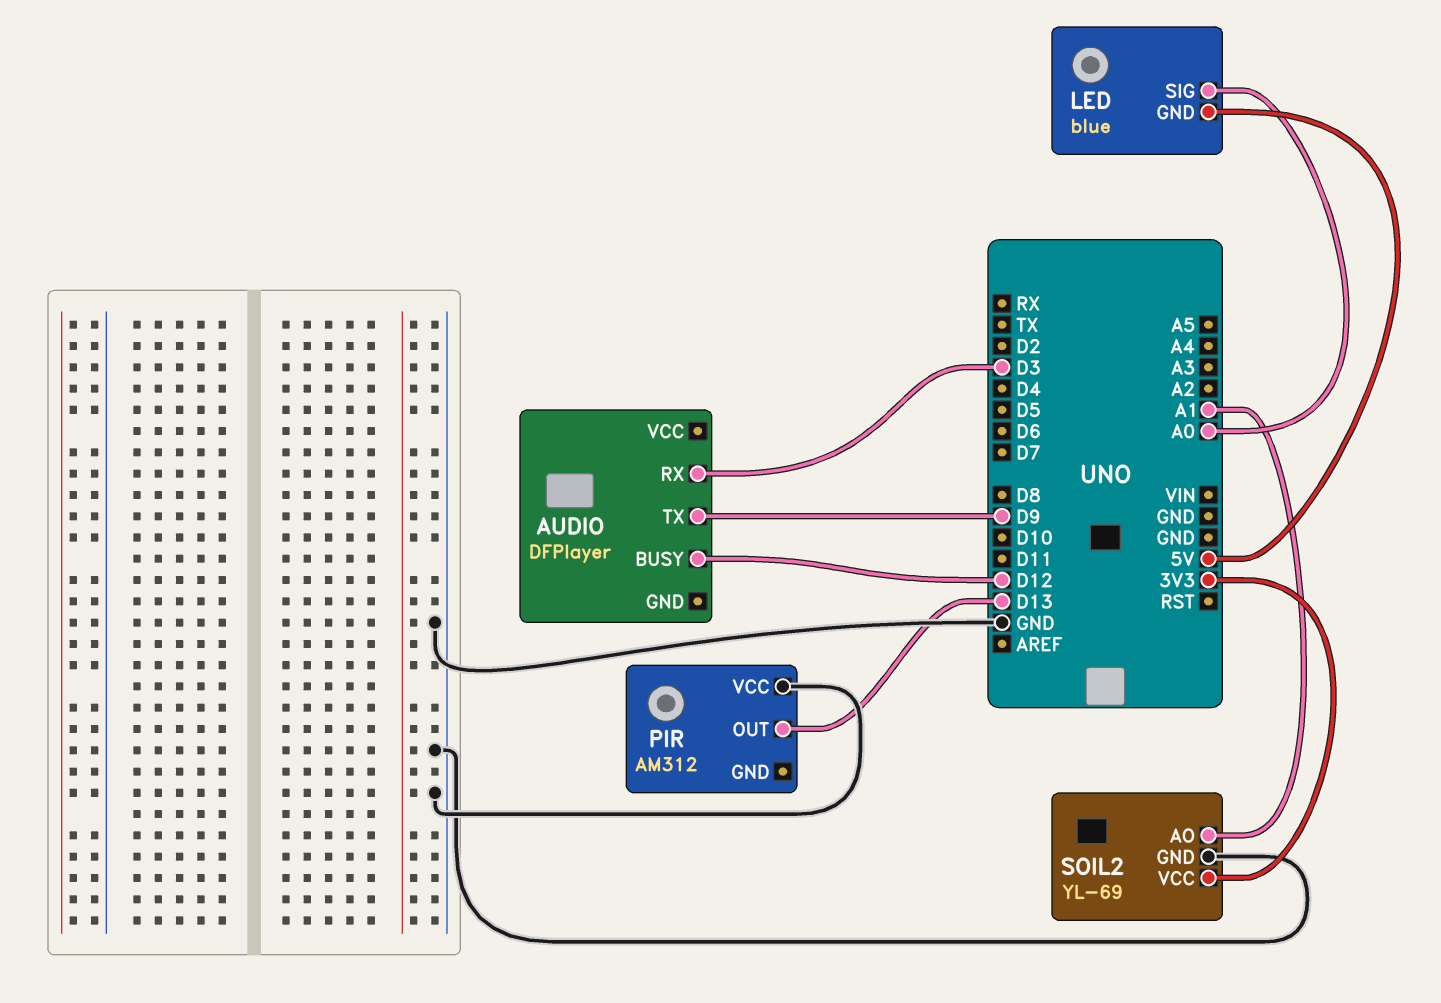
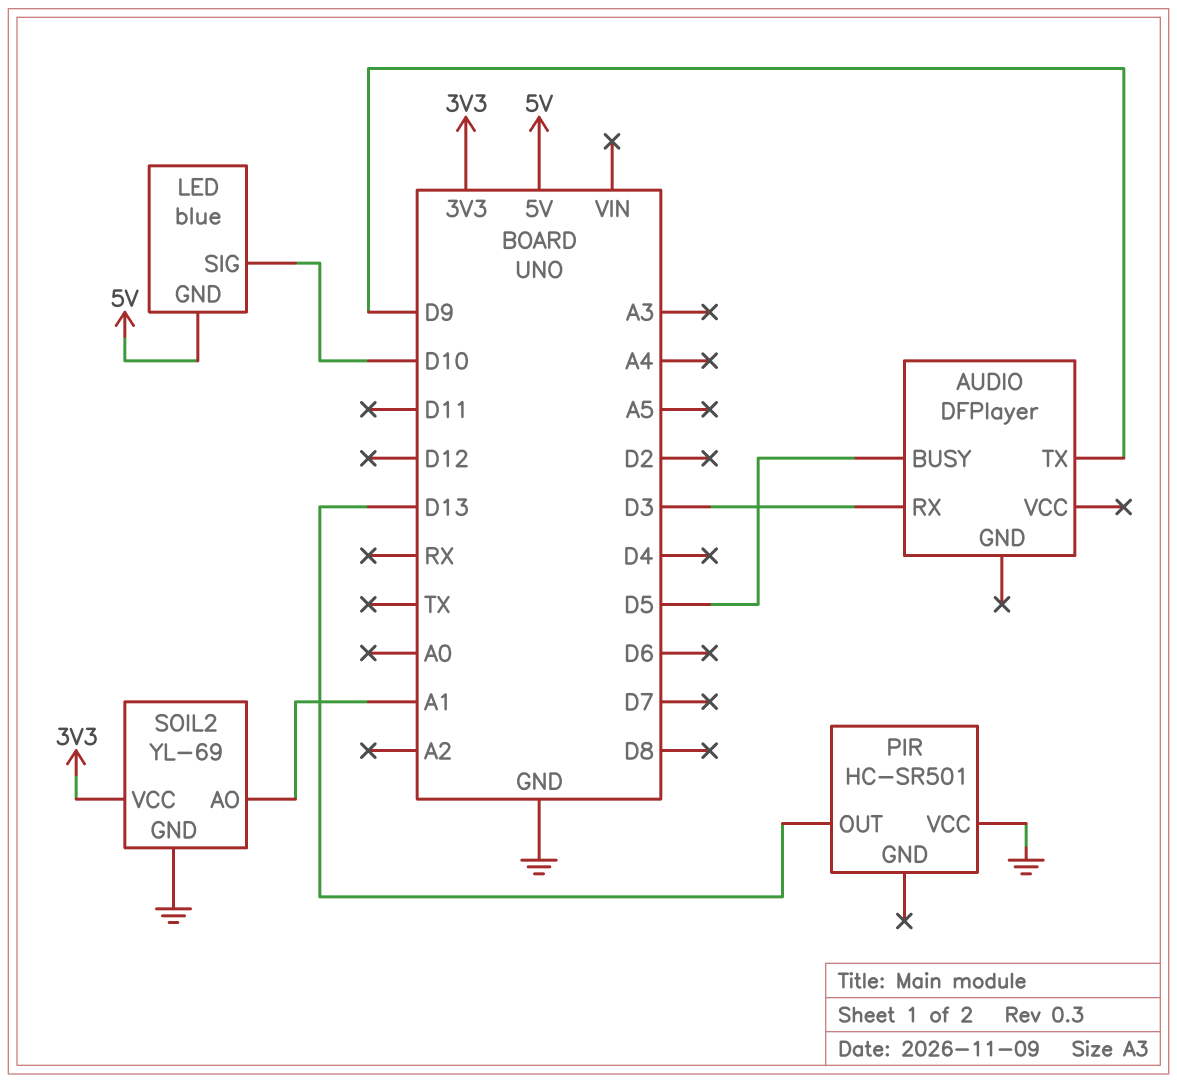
AUDIO pin BUSY: D12 -> D5
LED pin SIG: A0 -> D10
PIR: AM312 -> HC-SR501

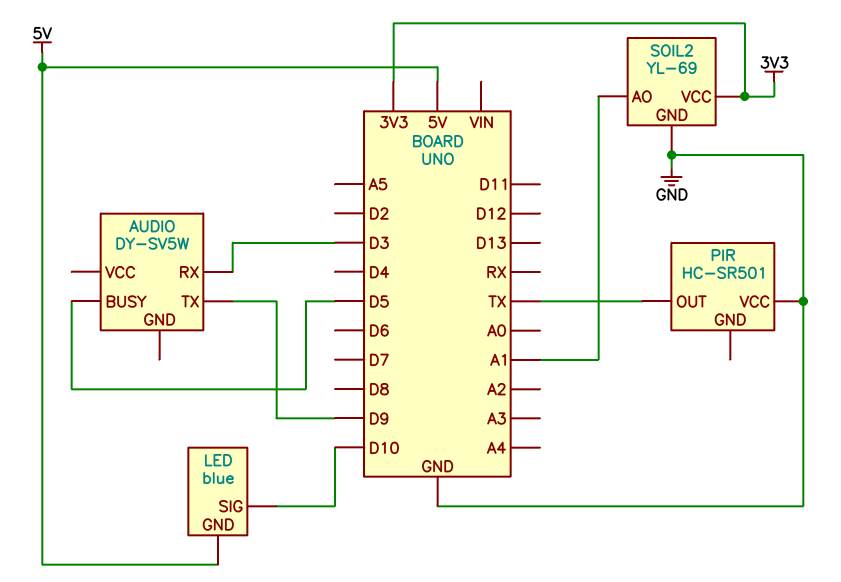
AUDIO: DFPlayer -> DY-SV5W
PIR pin OUT: D13 -> TX

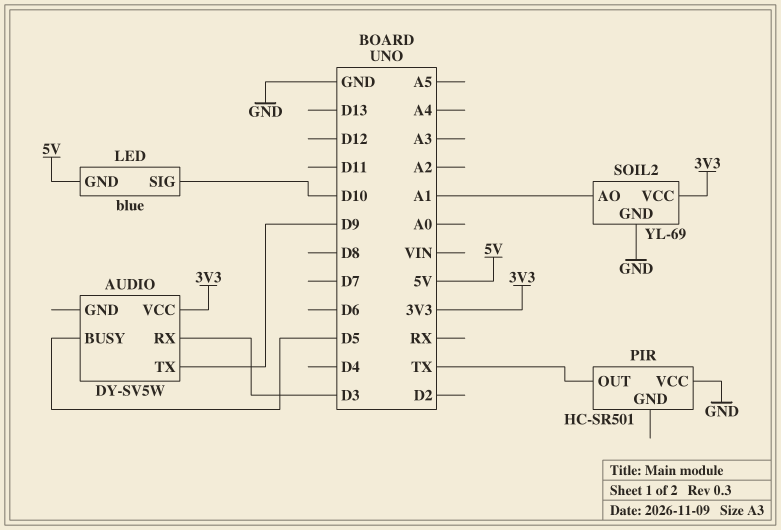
AUDIO pin VCC: none -> 3V3

